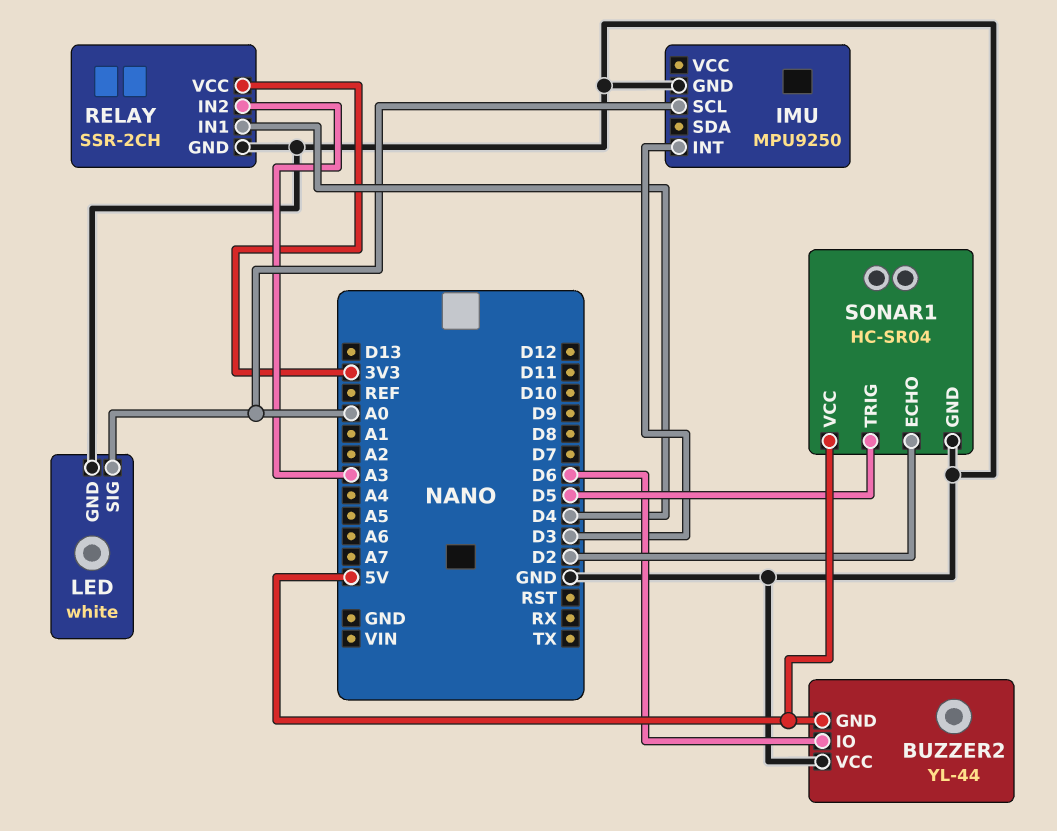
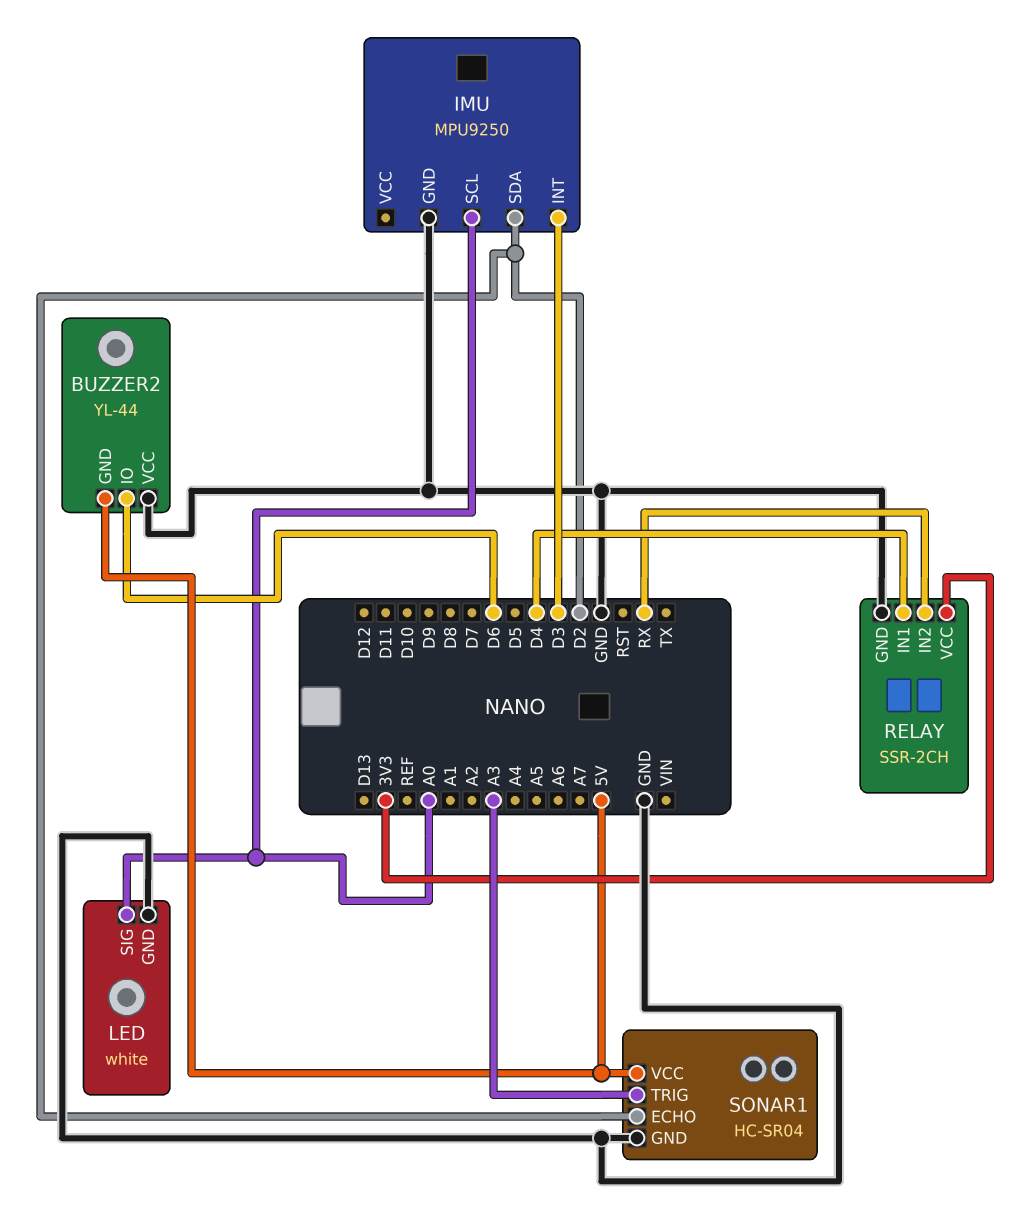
IMU pin SDA: none -> D2
RELAY pin IN2: A3 -> RX
SONAR1 pin TRIG: D5 -> A3

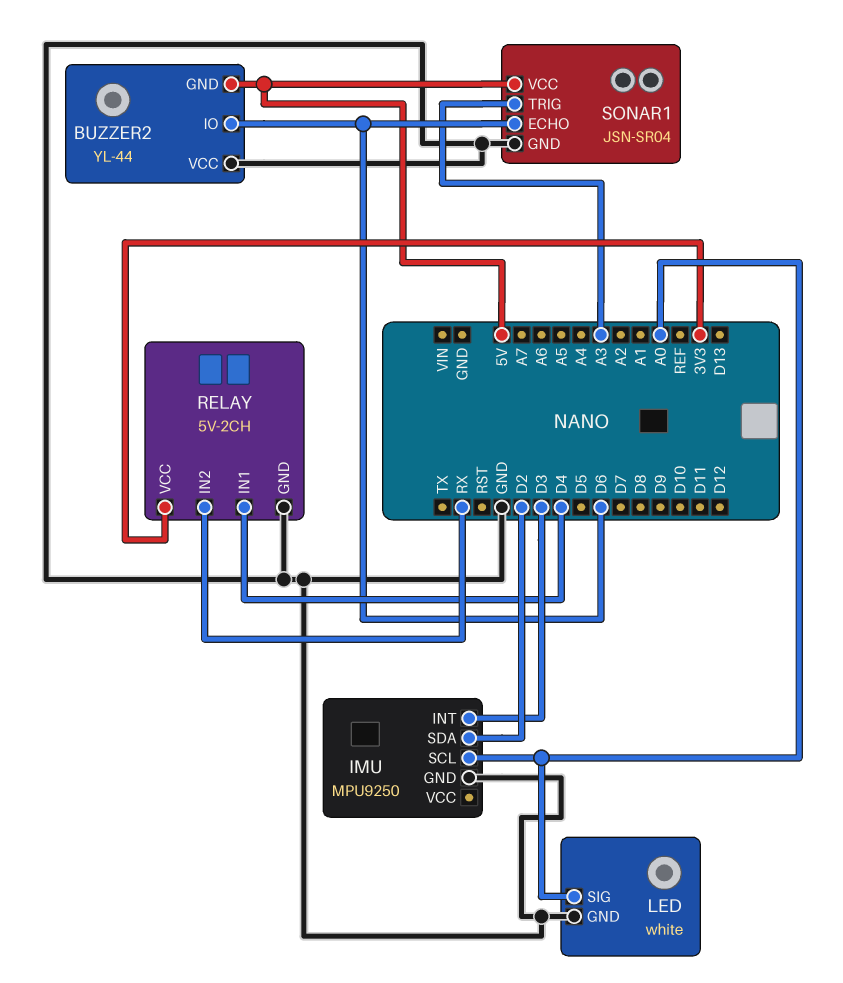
RELAY: SSR-2CH -> 5V-2CH
SONAR1: HC-SR04 -> JSN-SR04
SONAR1 pin ECHO: D2 -> D6

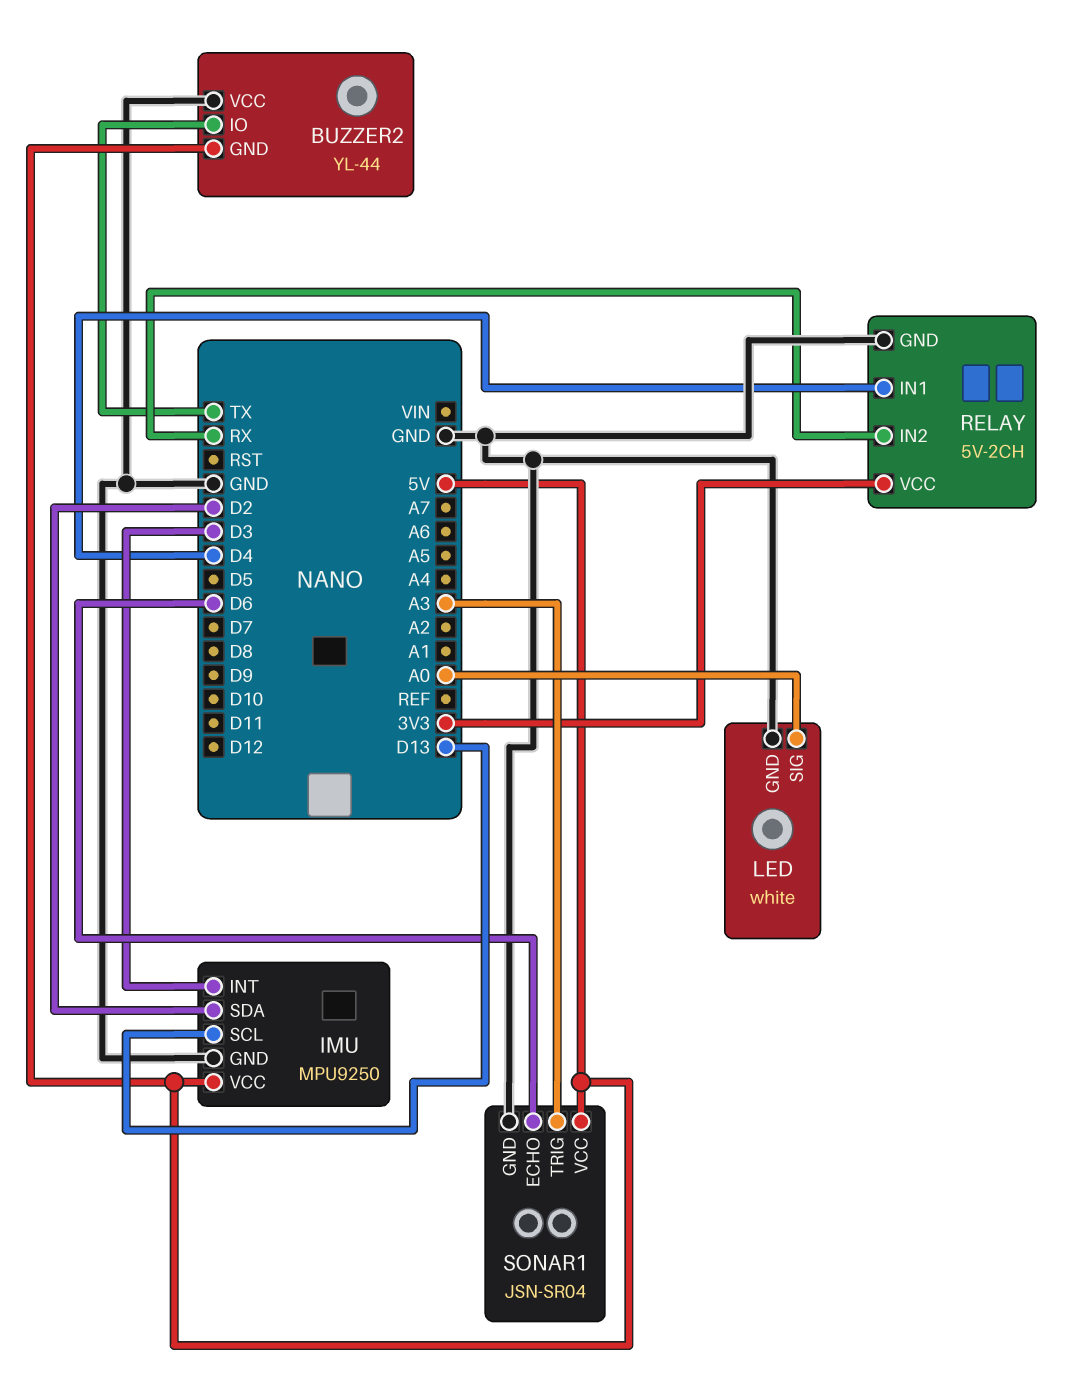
BUZZER2 pin IO: D6 -> TX
IMU pin SCL: A0 -> D13
IMU pin VCC: none -> 5V

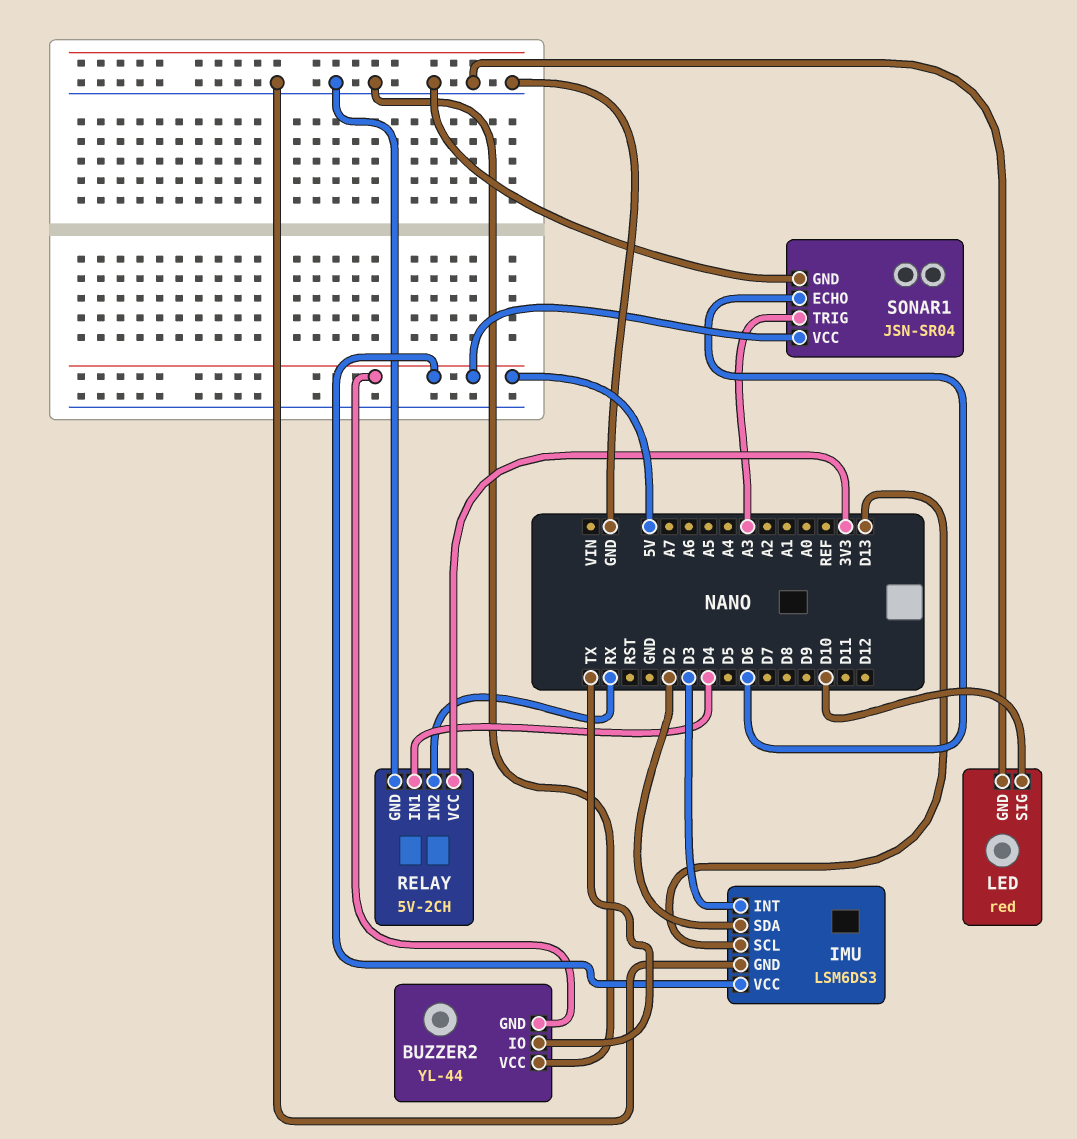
IMU: MPU9250 -> LSM6DS3
LED: white -> red
LED pin SIG: A0 -> D10

